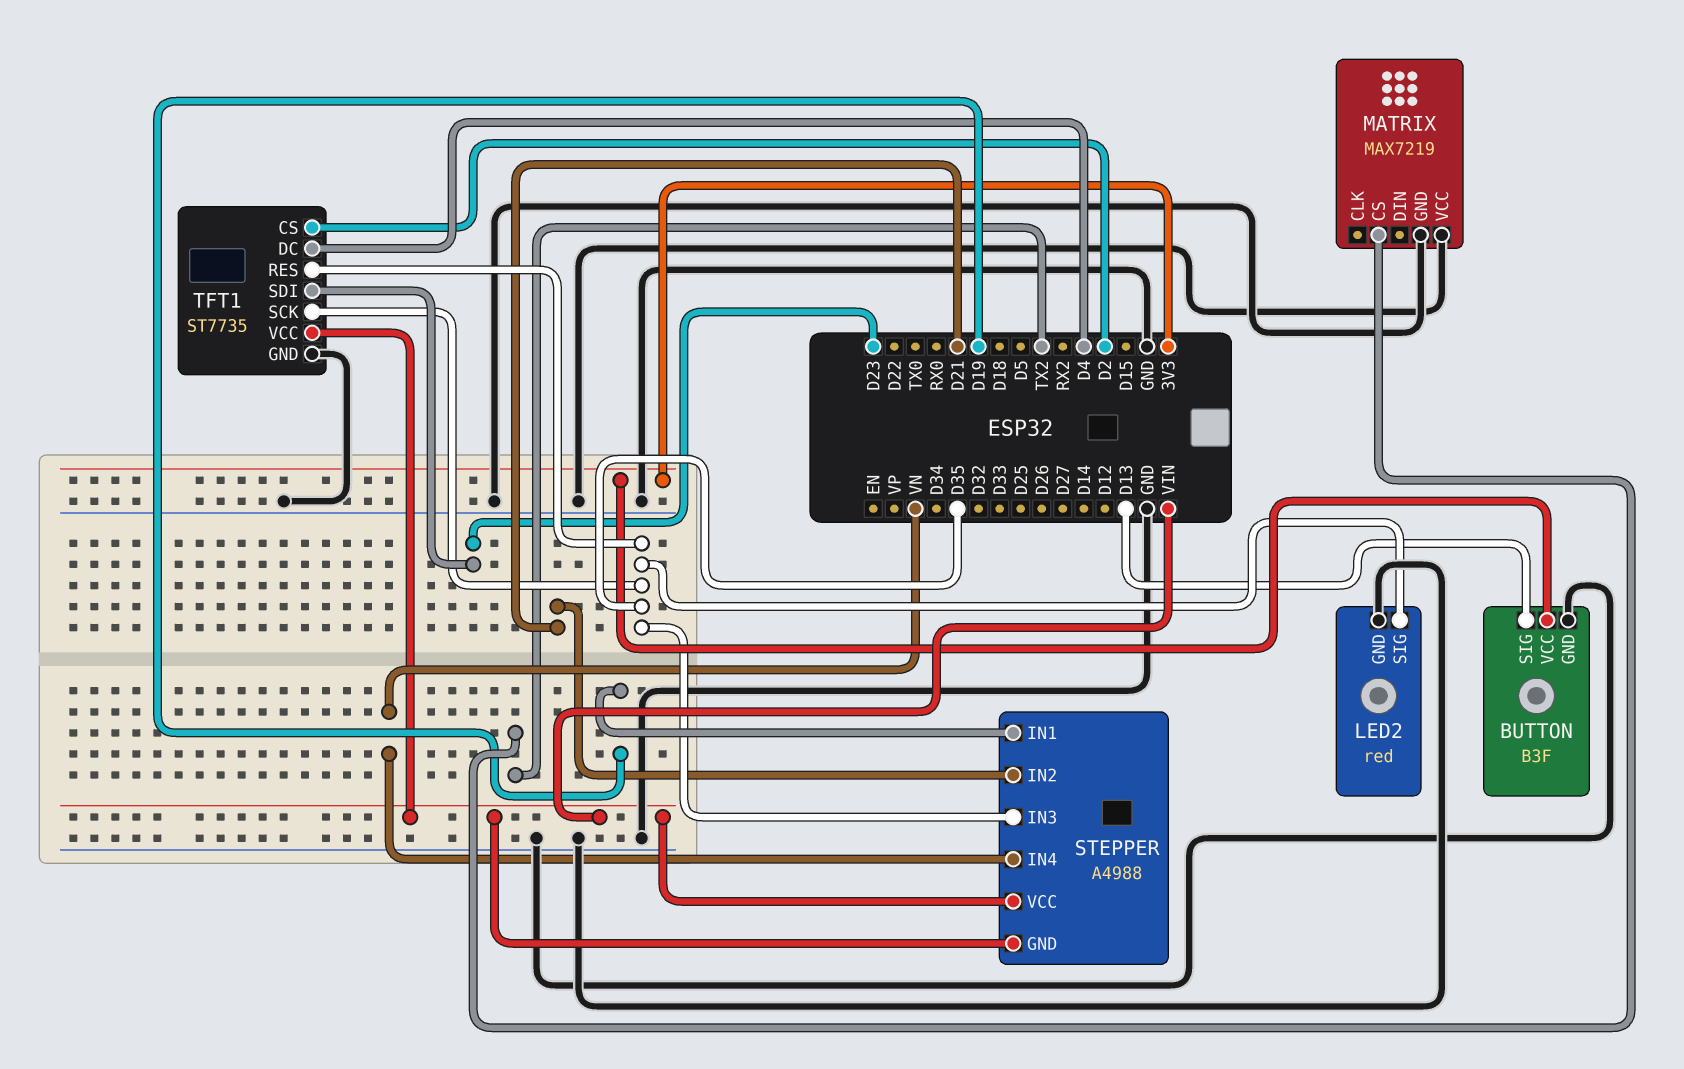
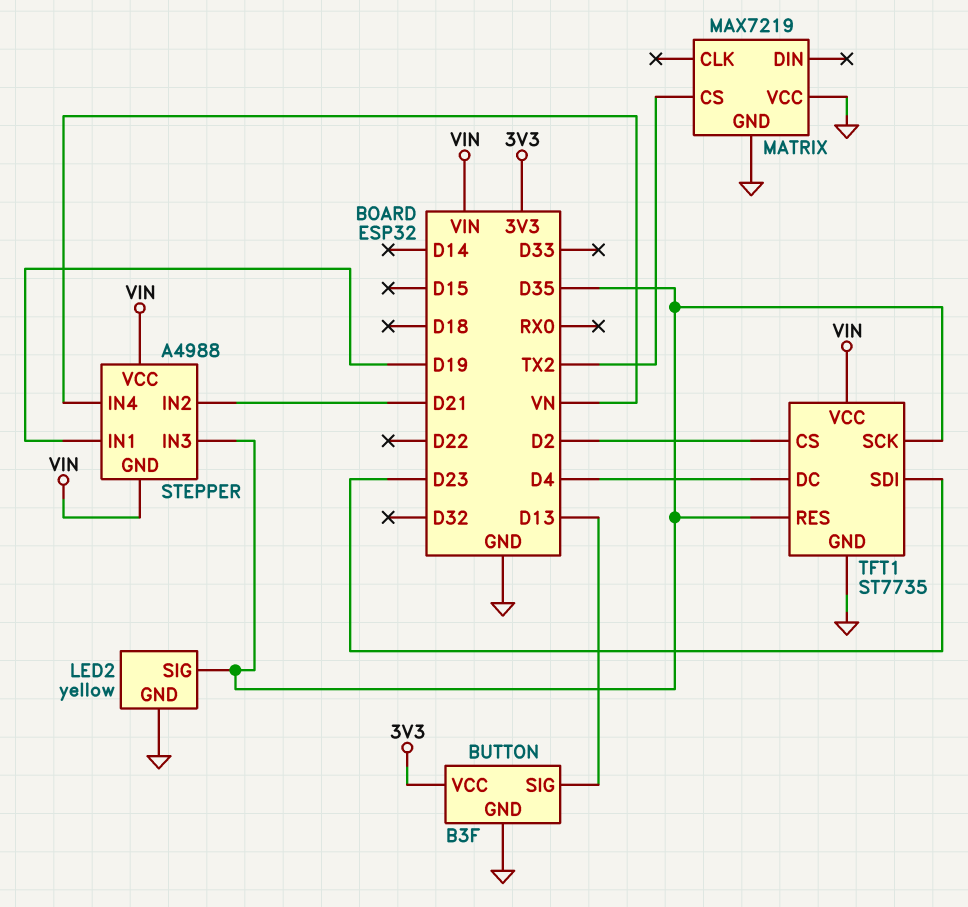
LED2: red -> yellow

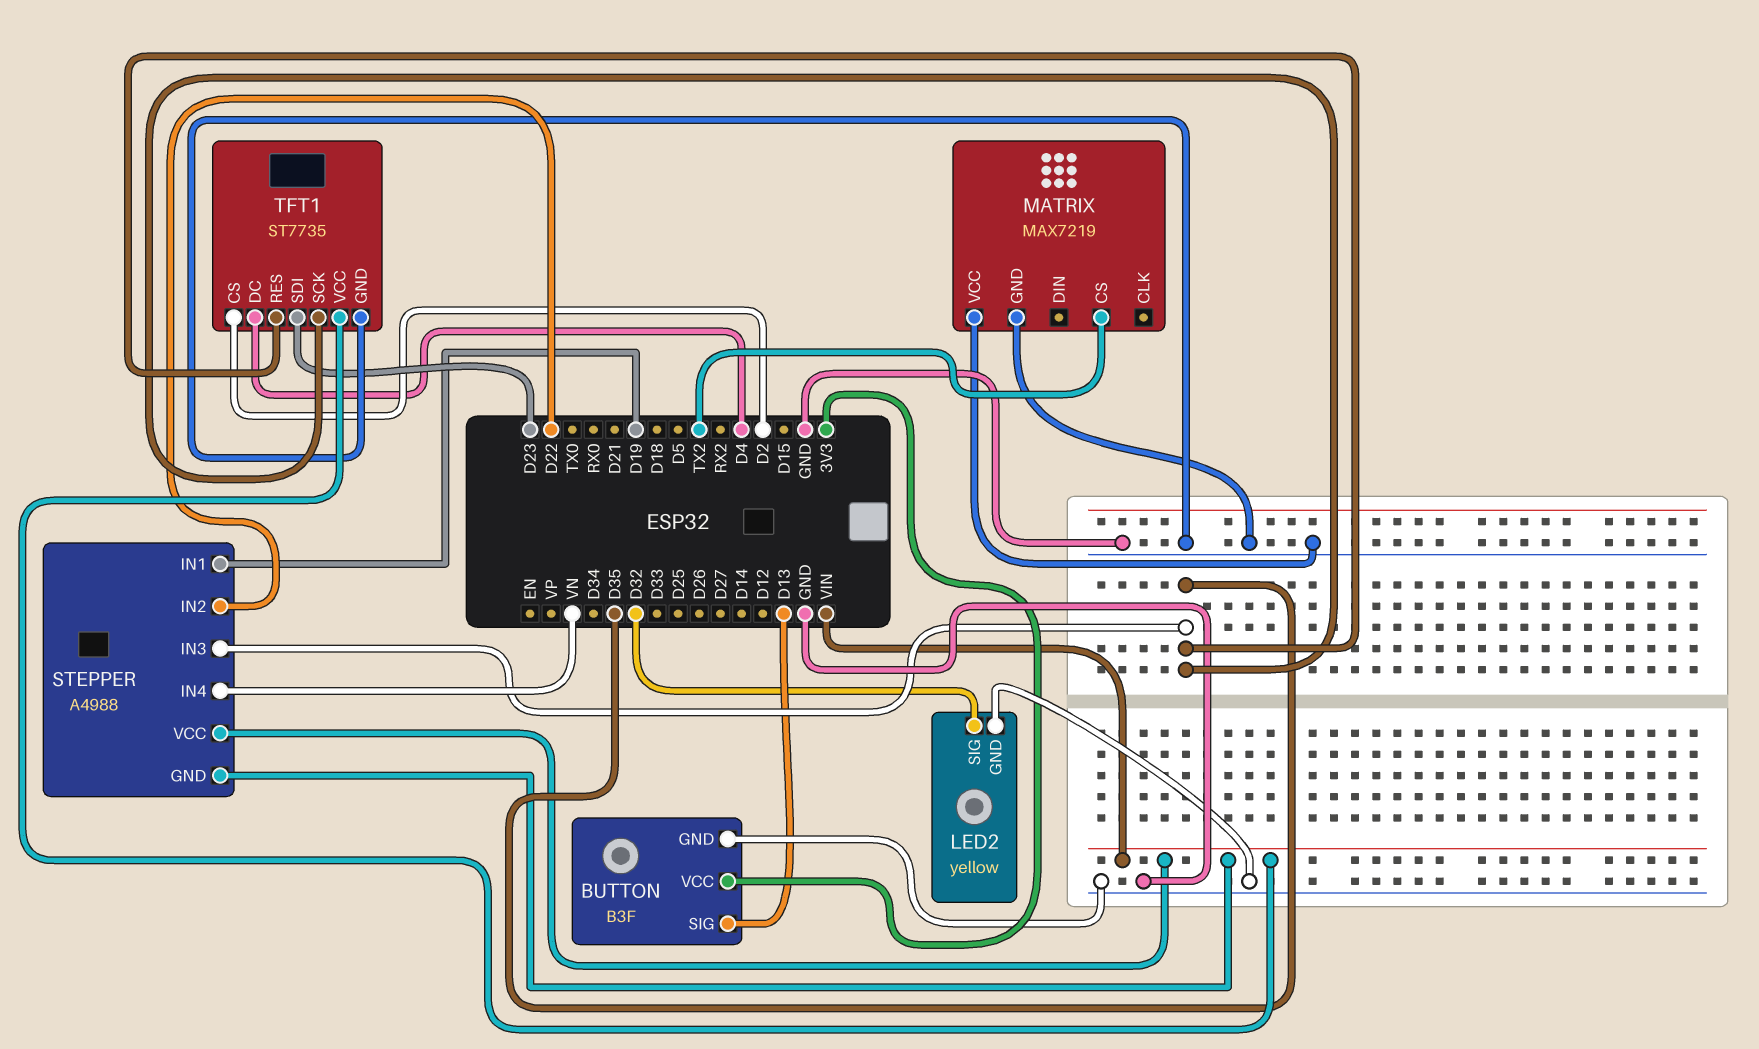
LED2 pin SIG: D35 -> D32
STEPPER pin IN2: D21 -> D22

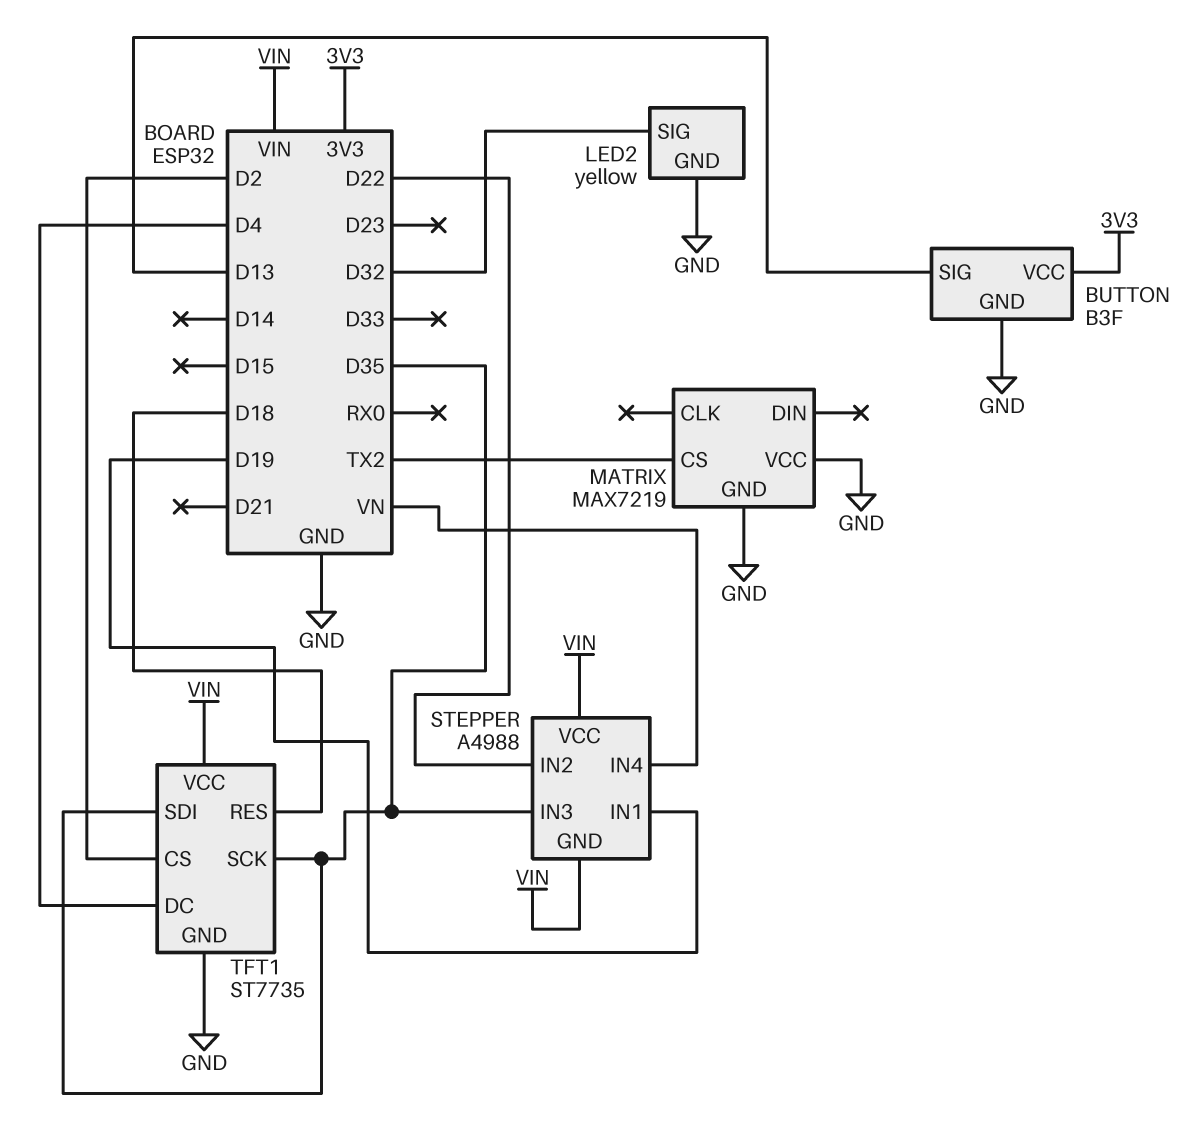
TFT1 pin RES: D35 -> D18
TFT1 pin SDI: D23 -> D35

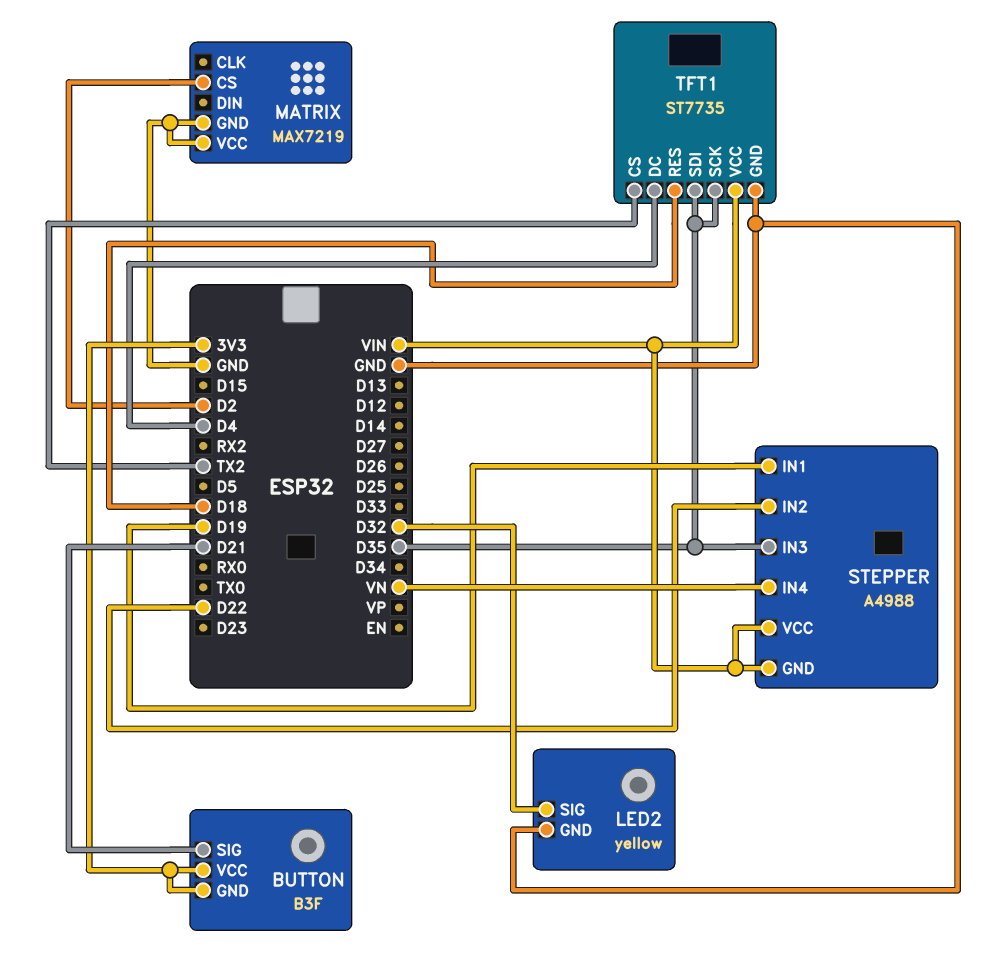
BUTTON pin GND: GND -> 3V3
BUTTON pin SIG: D13 -> D21
MATRIX pin CS: TX2 -> D2
TFT1 pin CS: D2 -> TX2

